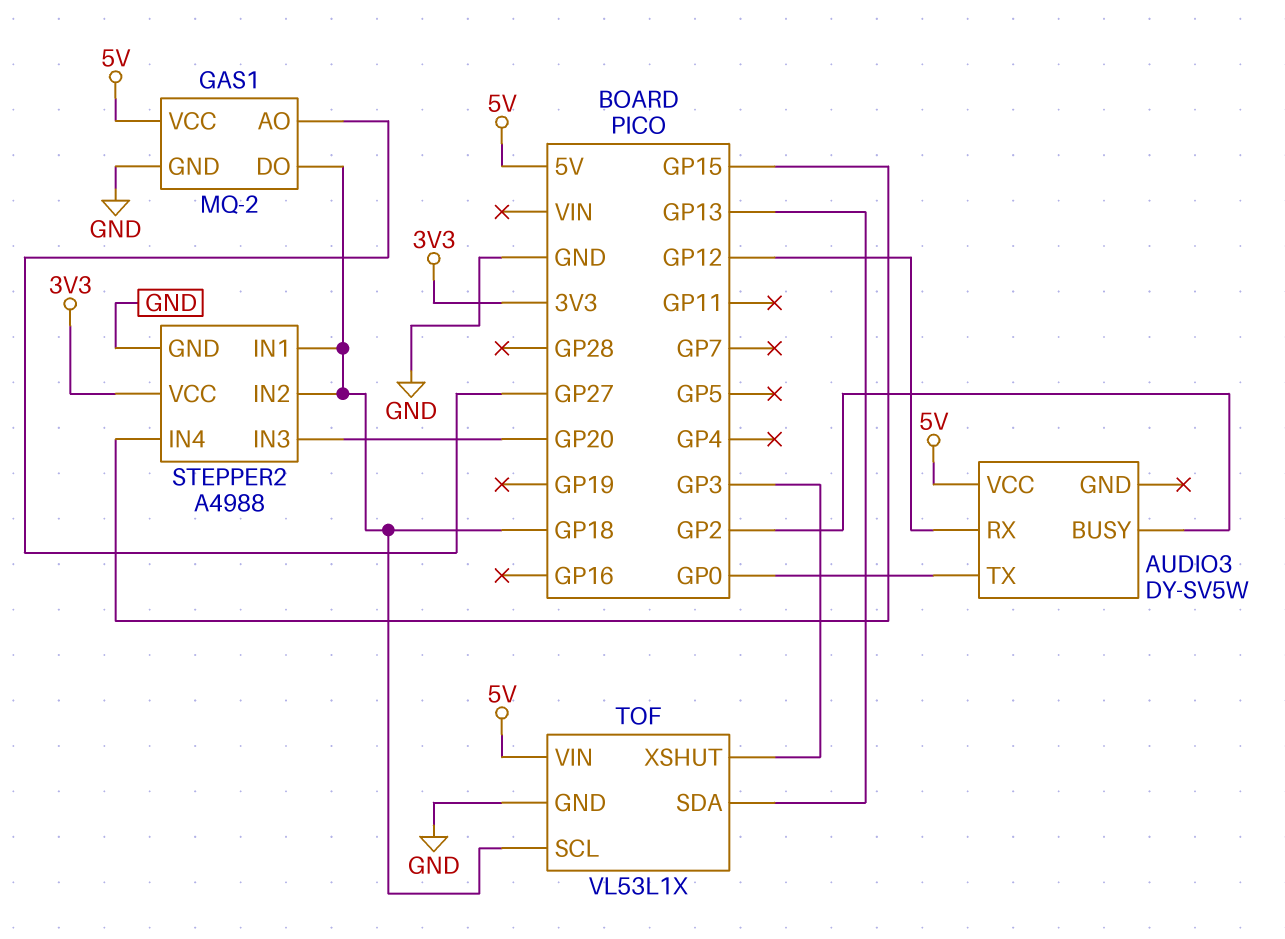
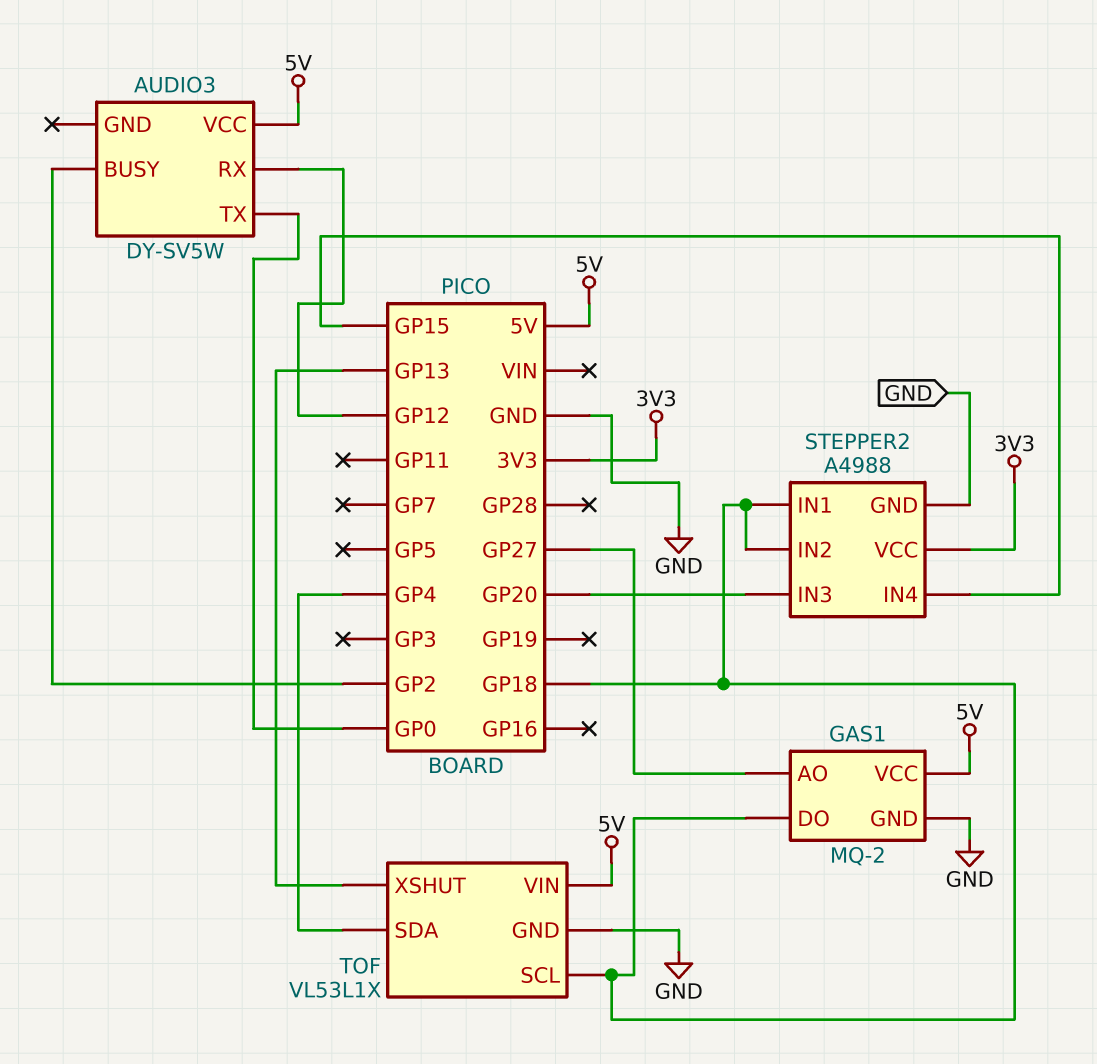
TOF pin SDA: GP13 -> GP4
TOF pin XSHUT: GP3 -> GP13

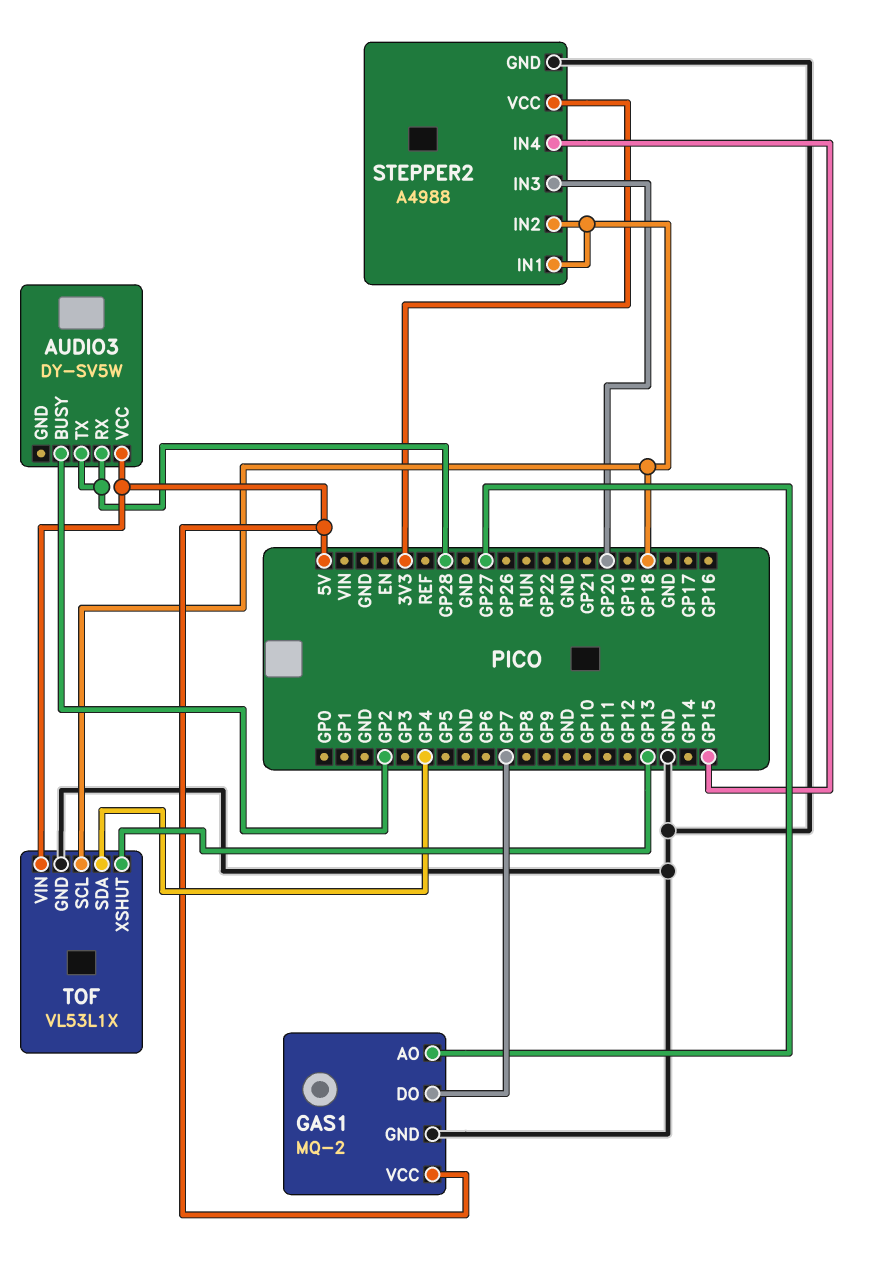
AUDIO3 pin RX: GP12 -> GP28
AUDIO3 pin TX: GP0 -> GP28
GAS1 pin DO: GP18 -> GP7

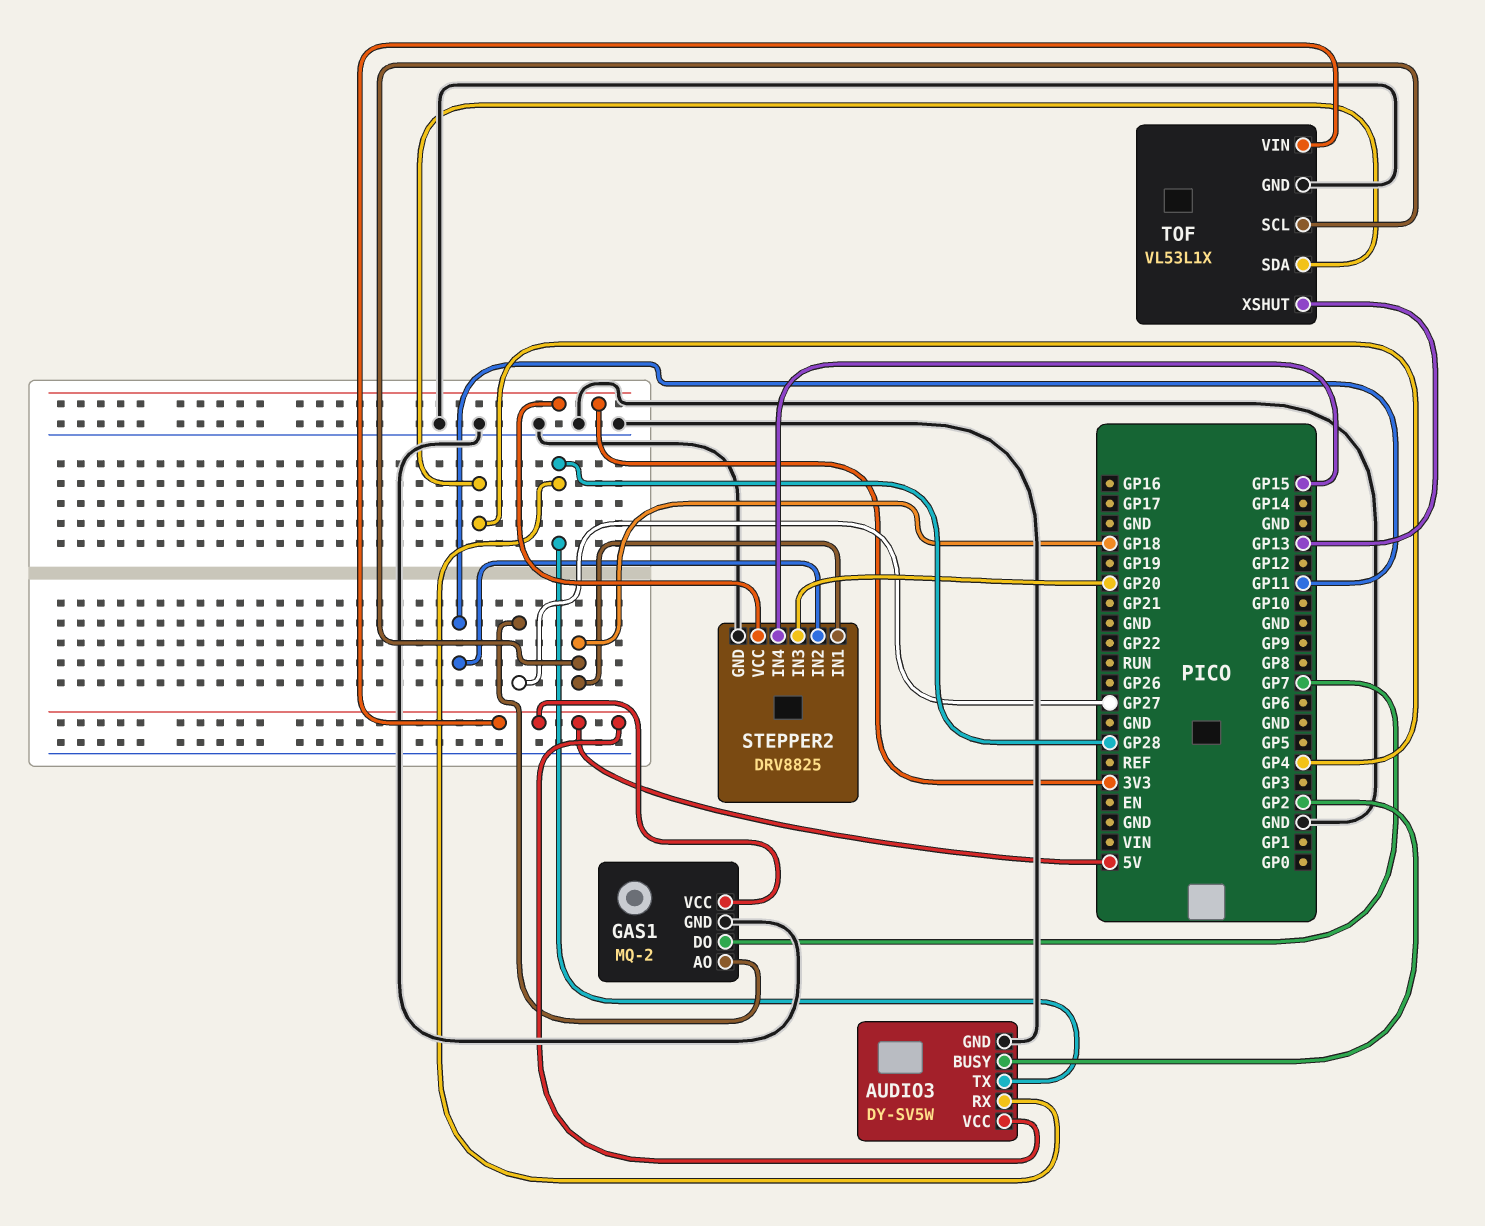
AUDIO3 pin GND: none -> GND
STEPPER2: A4988 -> DRV8825
STEPPER2 pin IN2: GP18 -> GP11

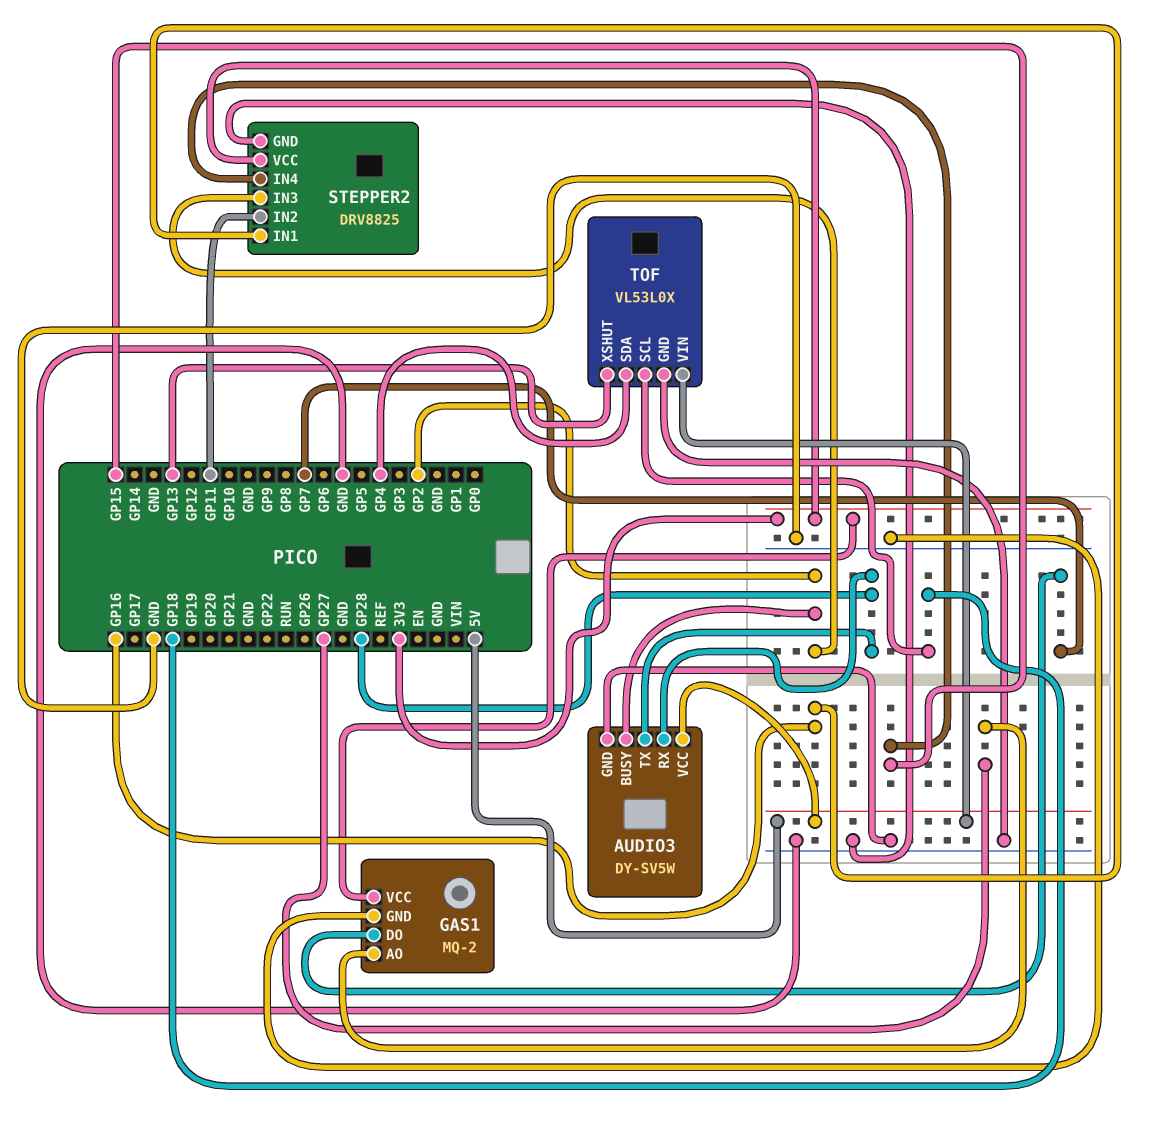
GAS1 pin VCC: 5V -> 3V3
STEPPER2 pin IN1: GP18 -> GP16
STEPPER2 pin IN3: GP20 -> GP2
TOF: VL53L1X -> VL53L0X

